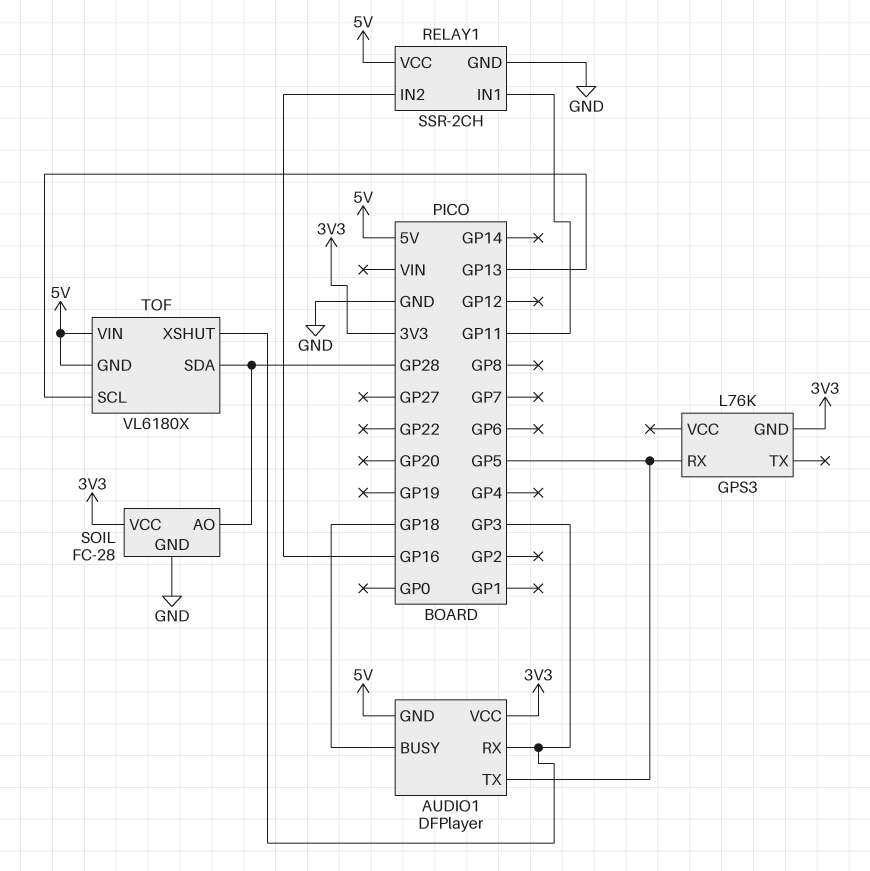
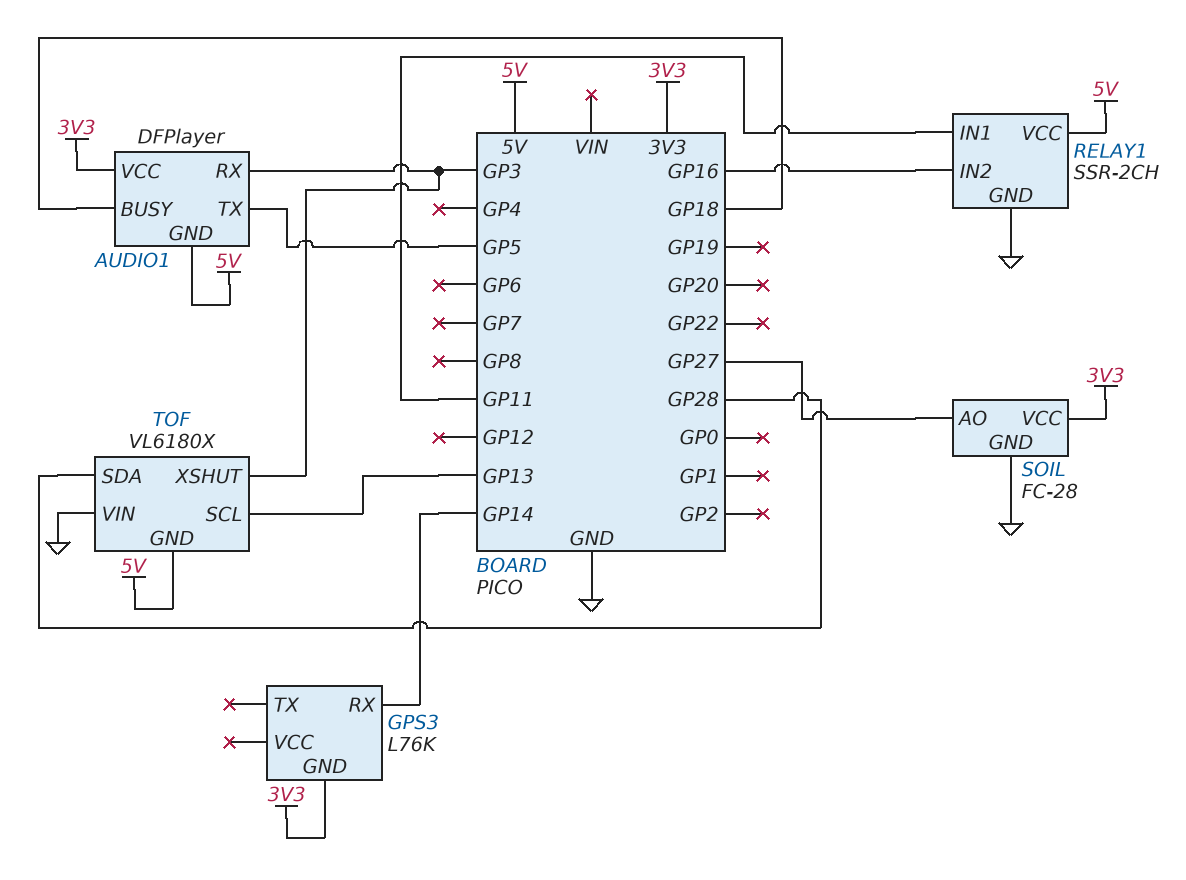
GPS3 pin RX: GP5 -> GP14
SOIL pin AO: GP28 -> GP27
TOF pin VIN: 5V -> GND

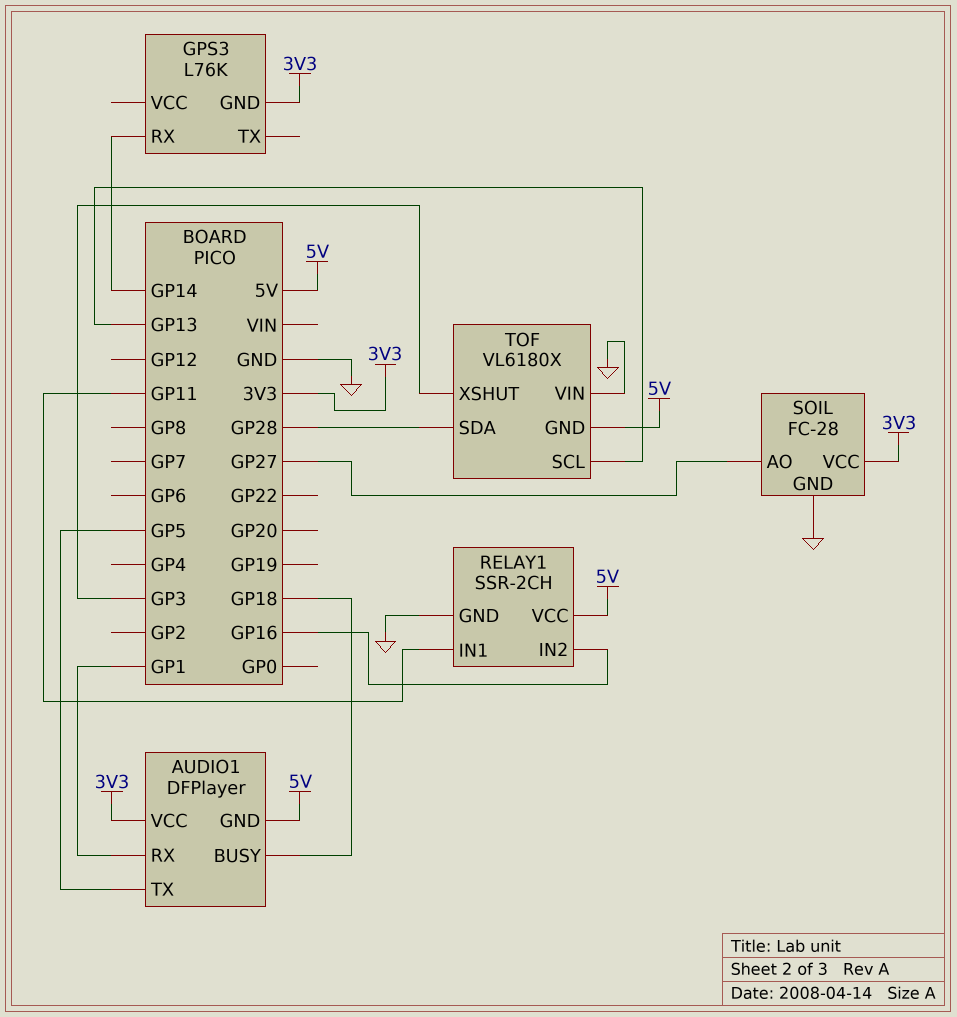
AUDIO1 pin RX: GP3 -> GP1

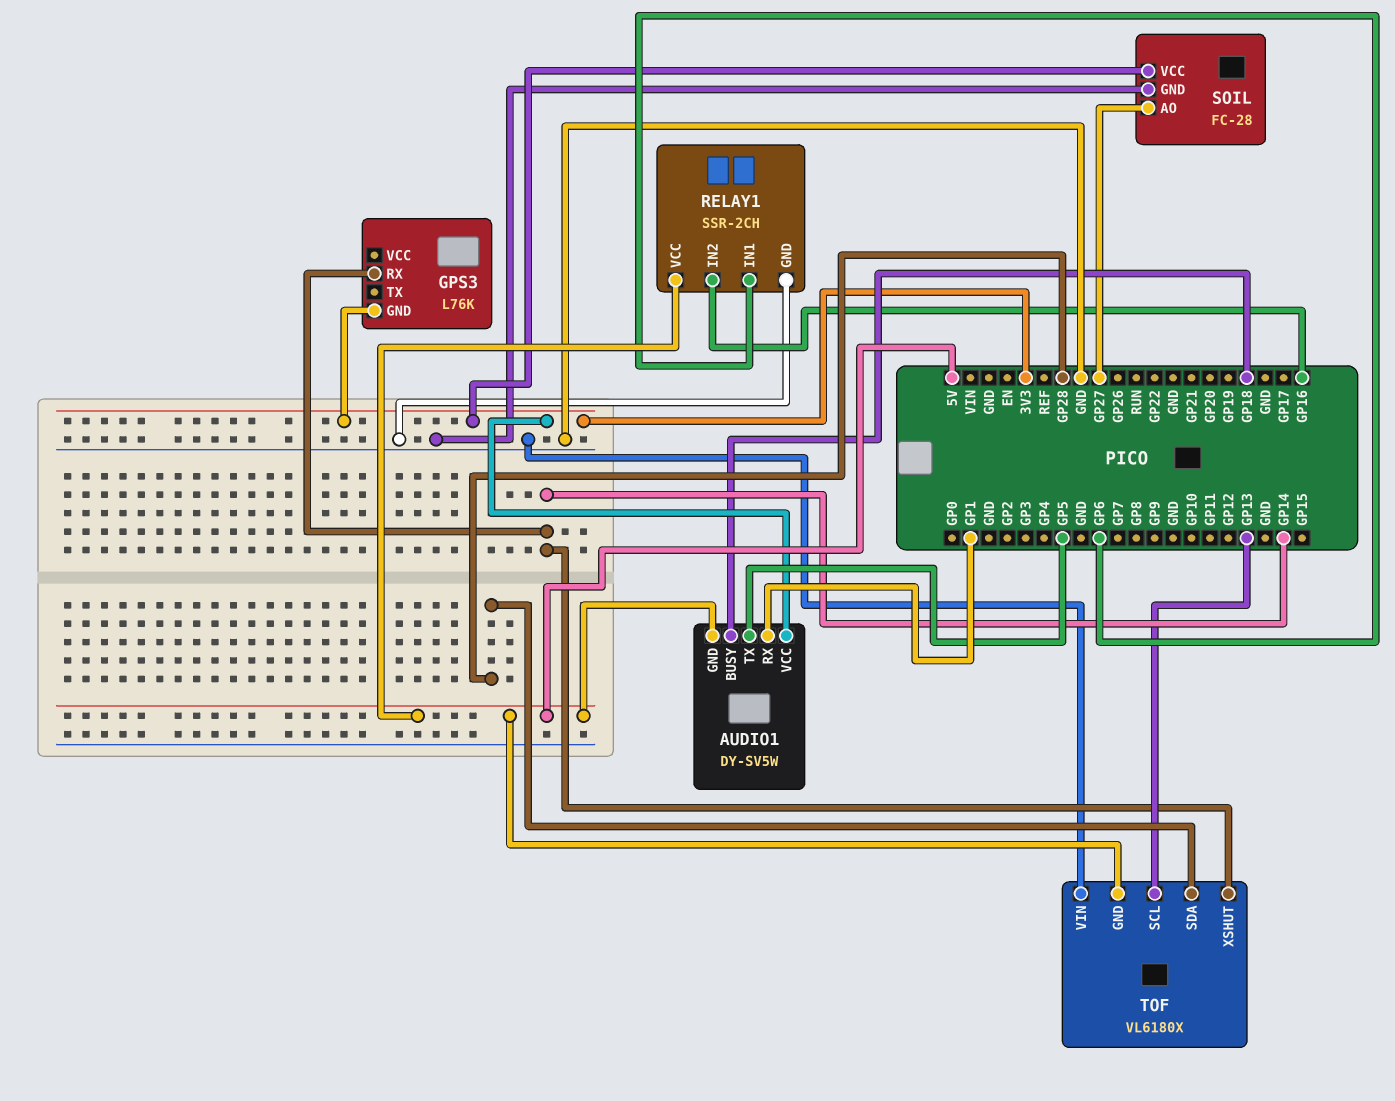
AUDIO1: DFPlayer -> DY-SV5W
RELAY1 pin IN1: GP11 -> GP6
TOF pin XSHUT: GP3 -> GP14

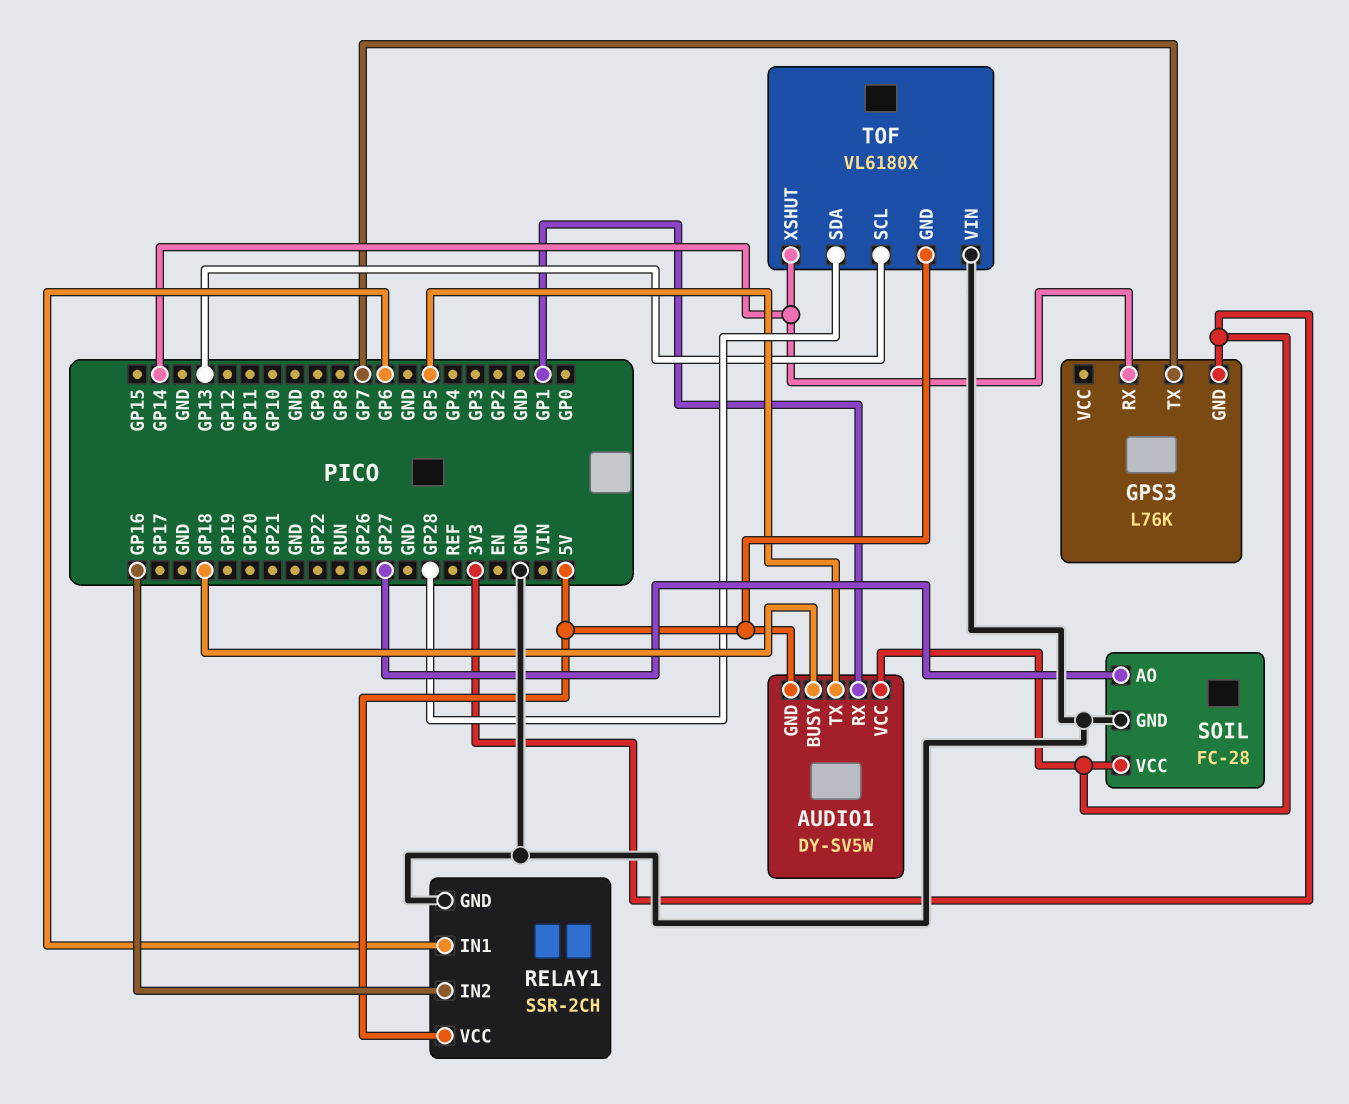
GPS3 pin TX: none -> GP7

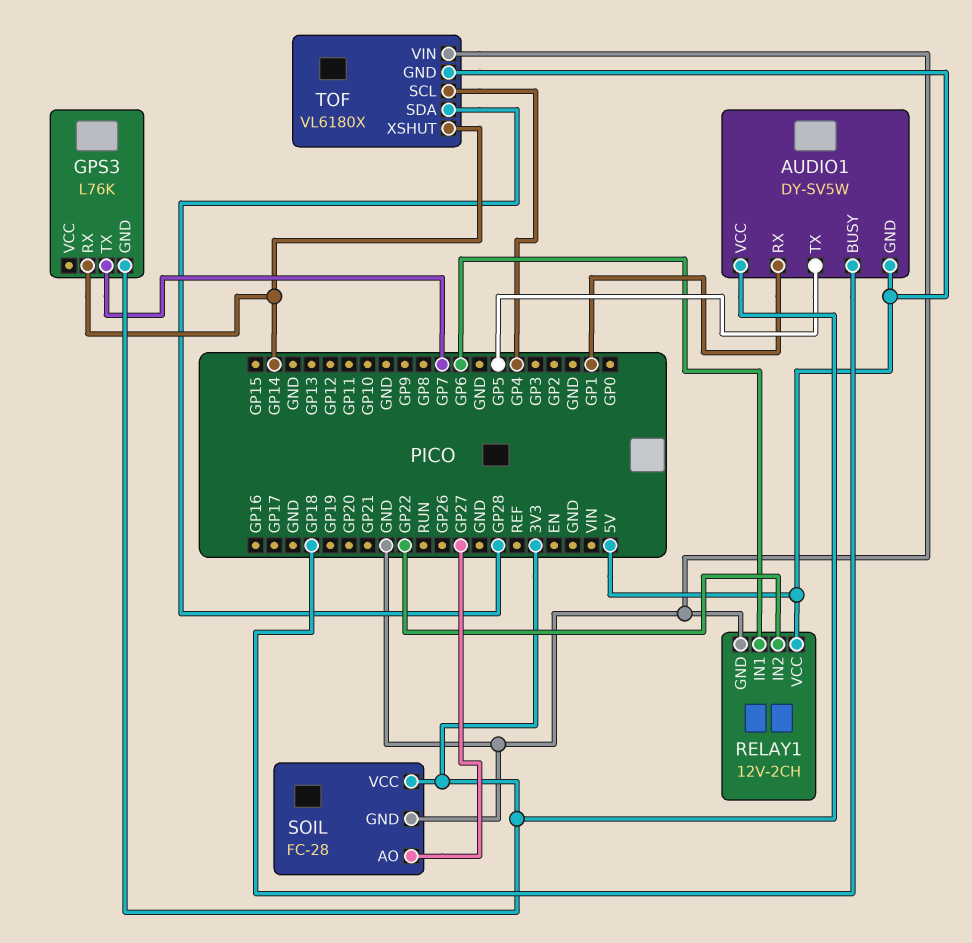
RELAY1: SSR-2CH -> 12V-2CH
RELAY1 pin IN2: GP16 -> GP22
TOF pin SCL: GP13 -> GP4

